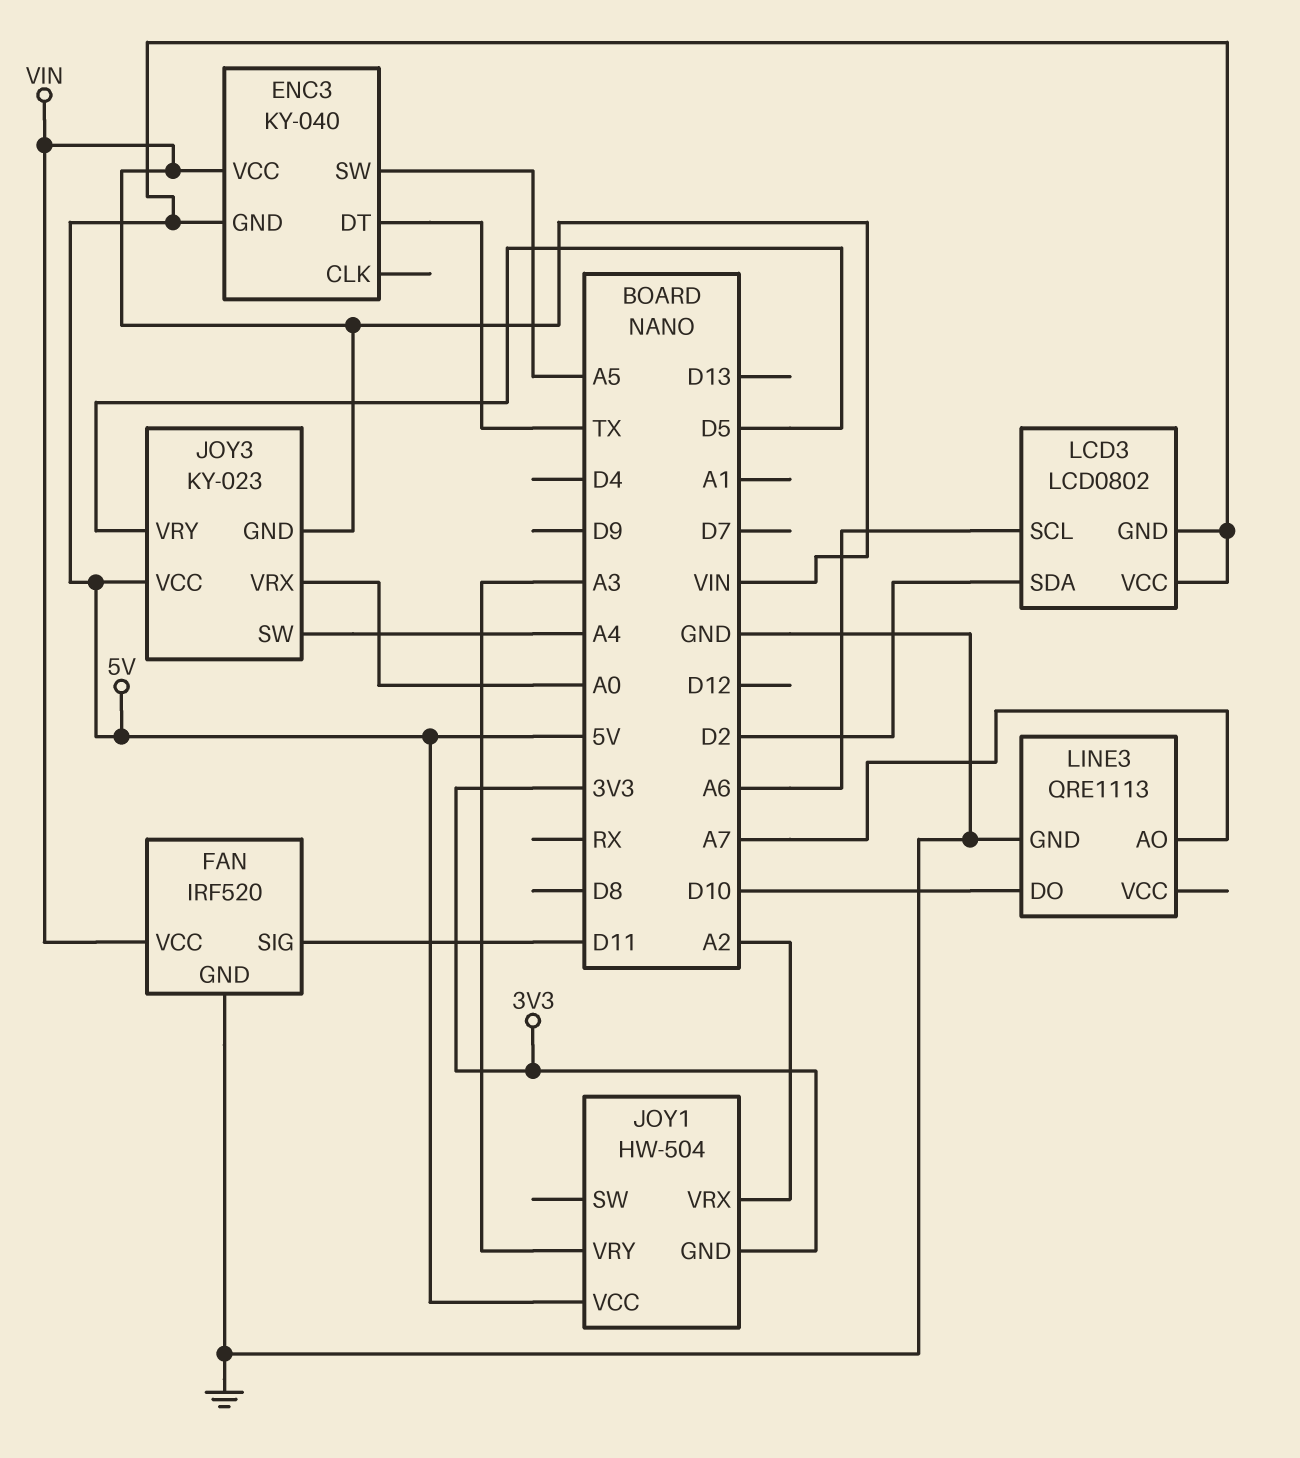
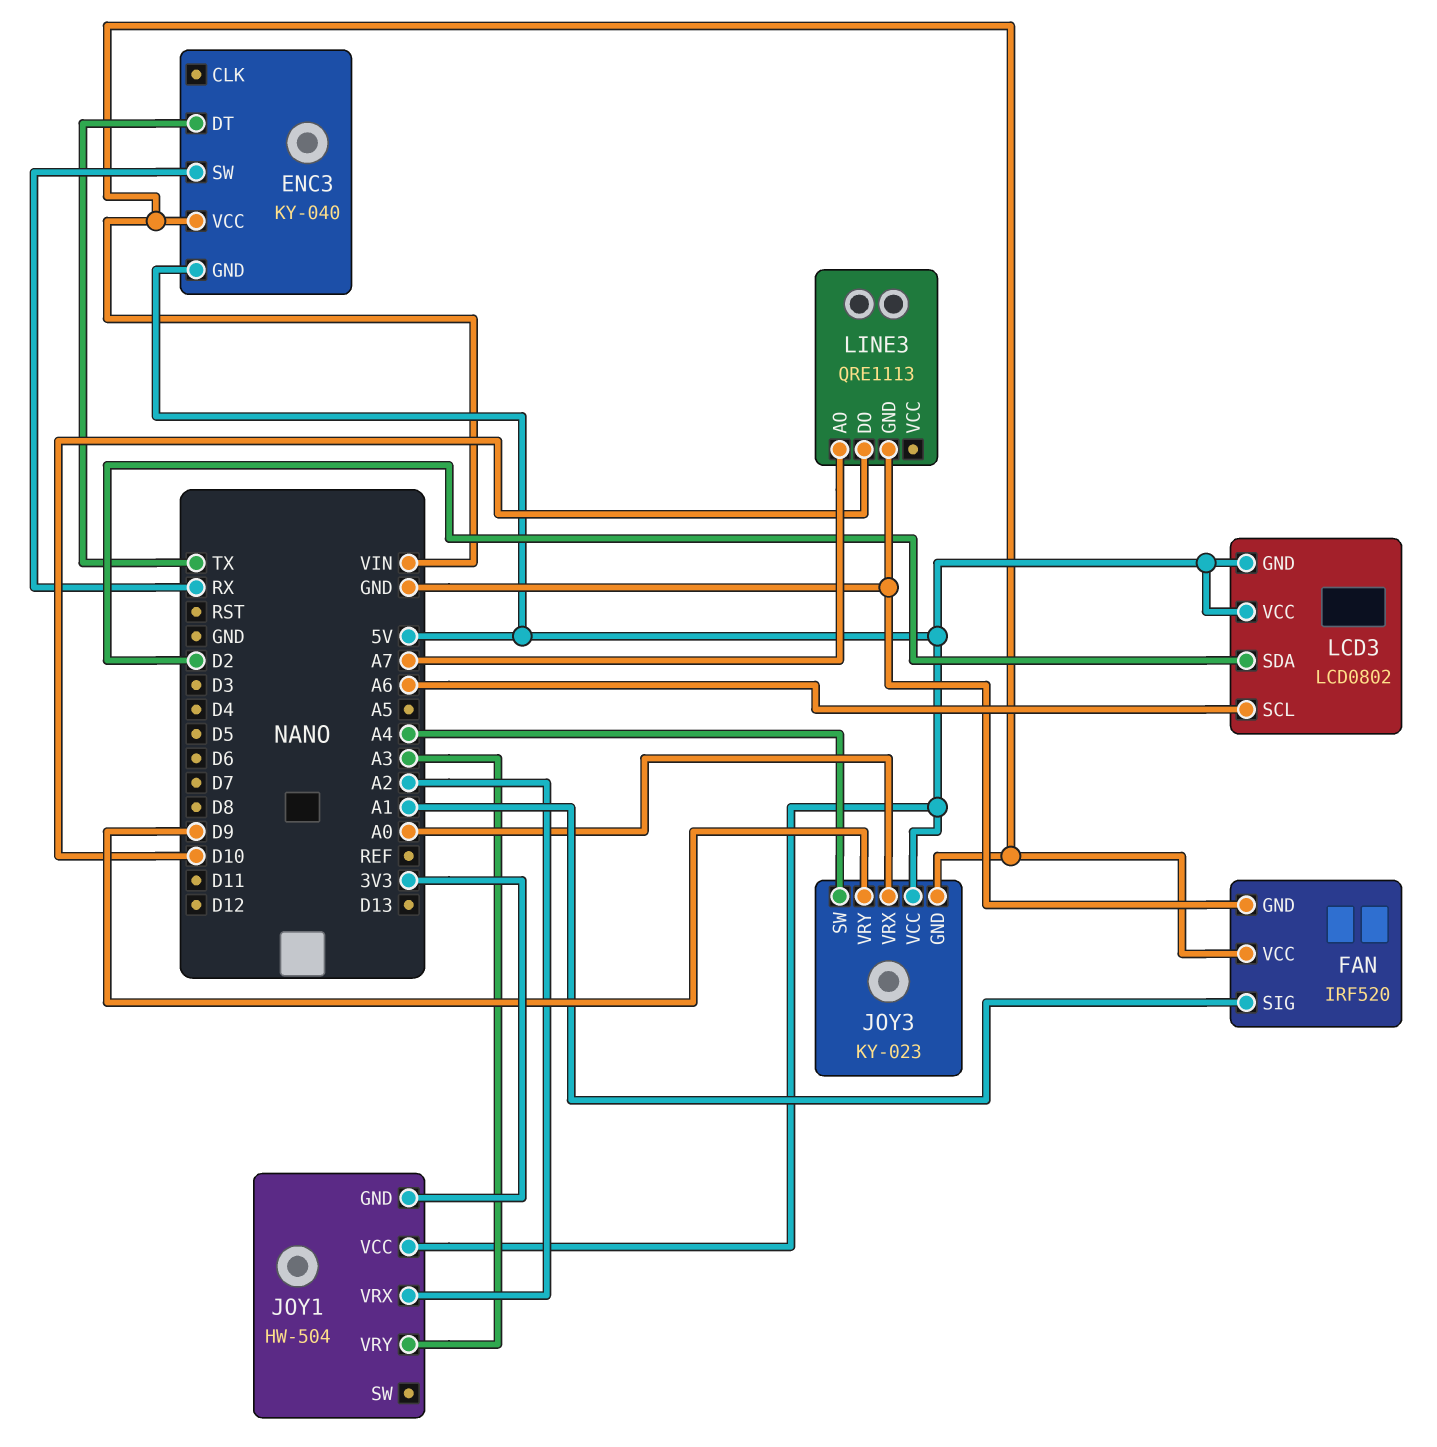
ENC3 pin SW: A5 -> RX
FAN pin SIG: D11 -> A1
JOY3 pin VRY: D5 -> D9

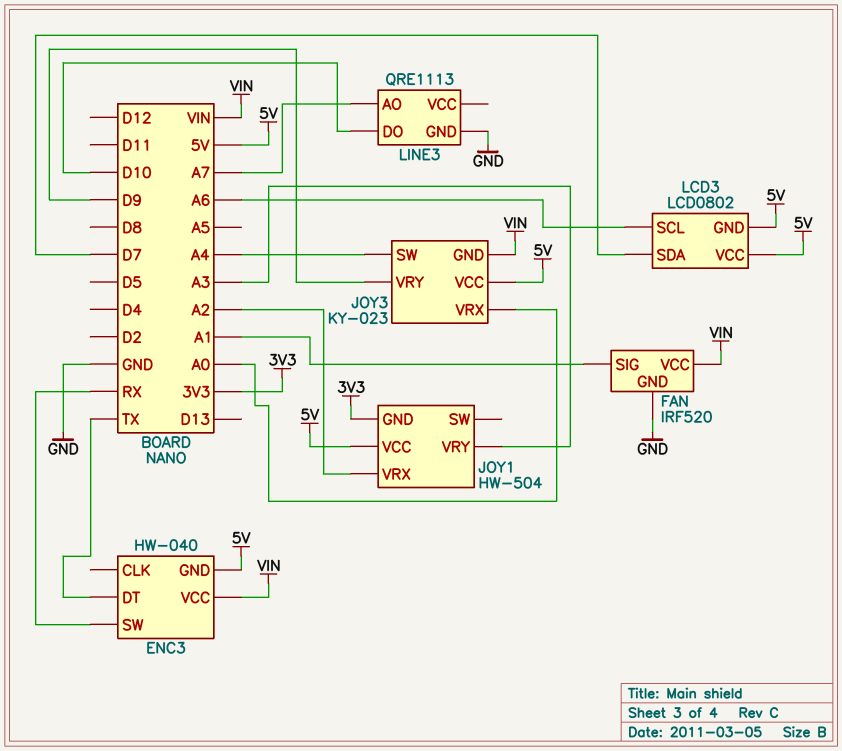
ENC3: KY-040 -> HW-040
LCD3 pin SDA: D2 -> D7

